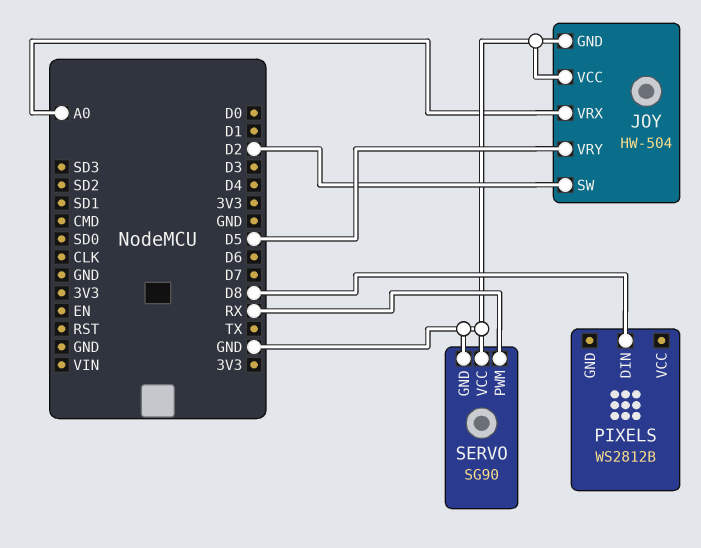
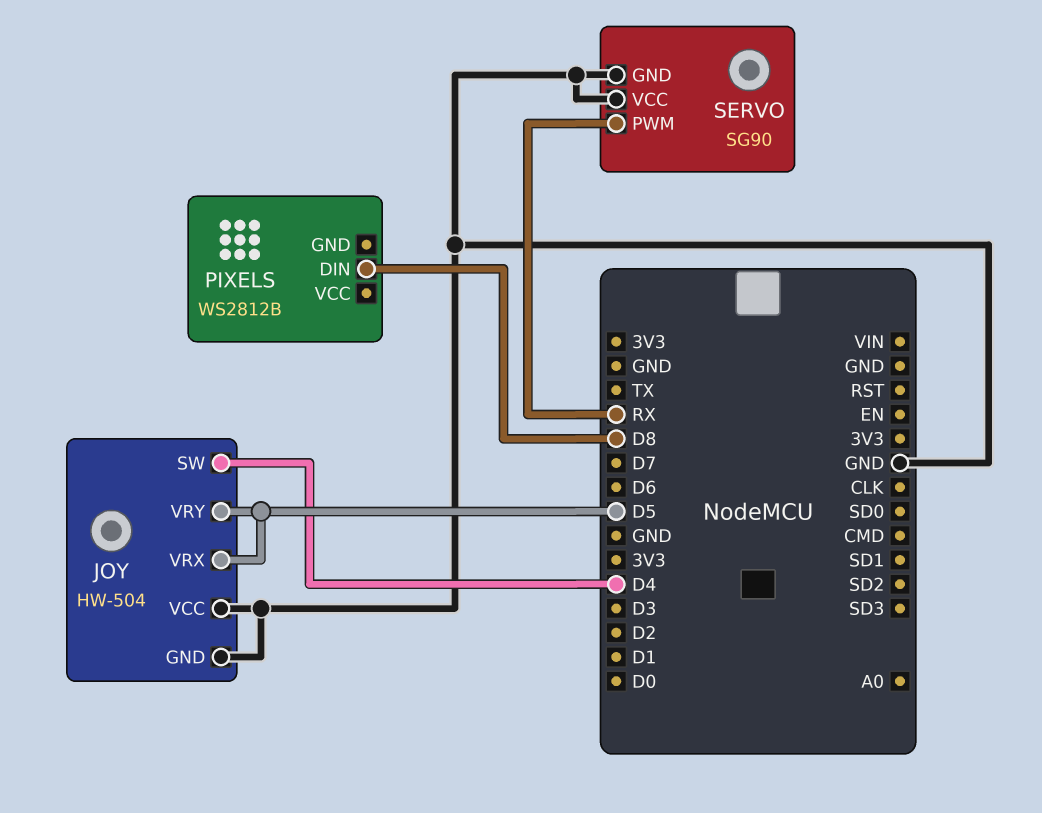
JOY pin SW: D2 -> D4
JOY pin VRX: A0 -> D5

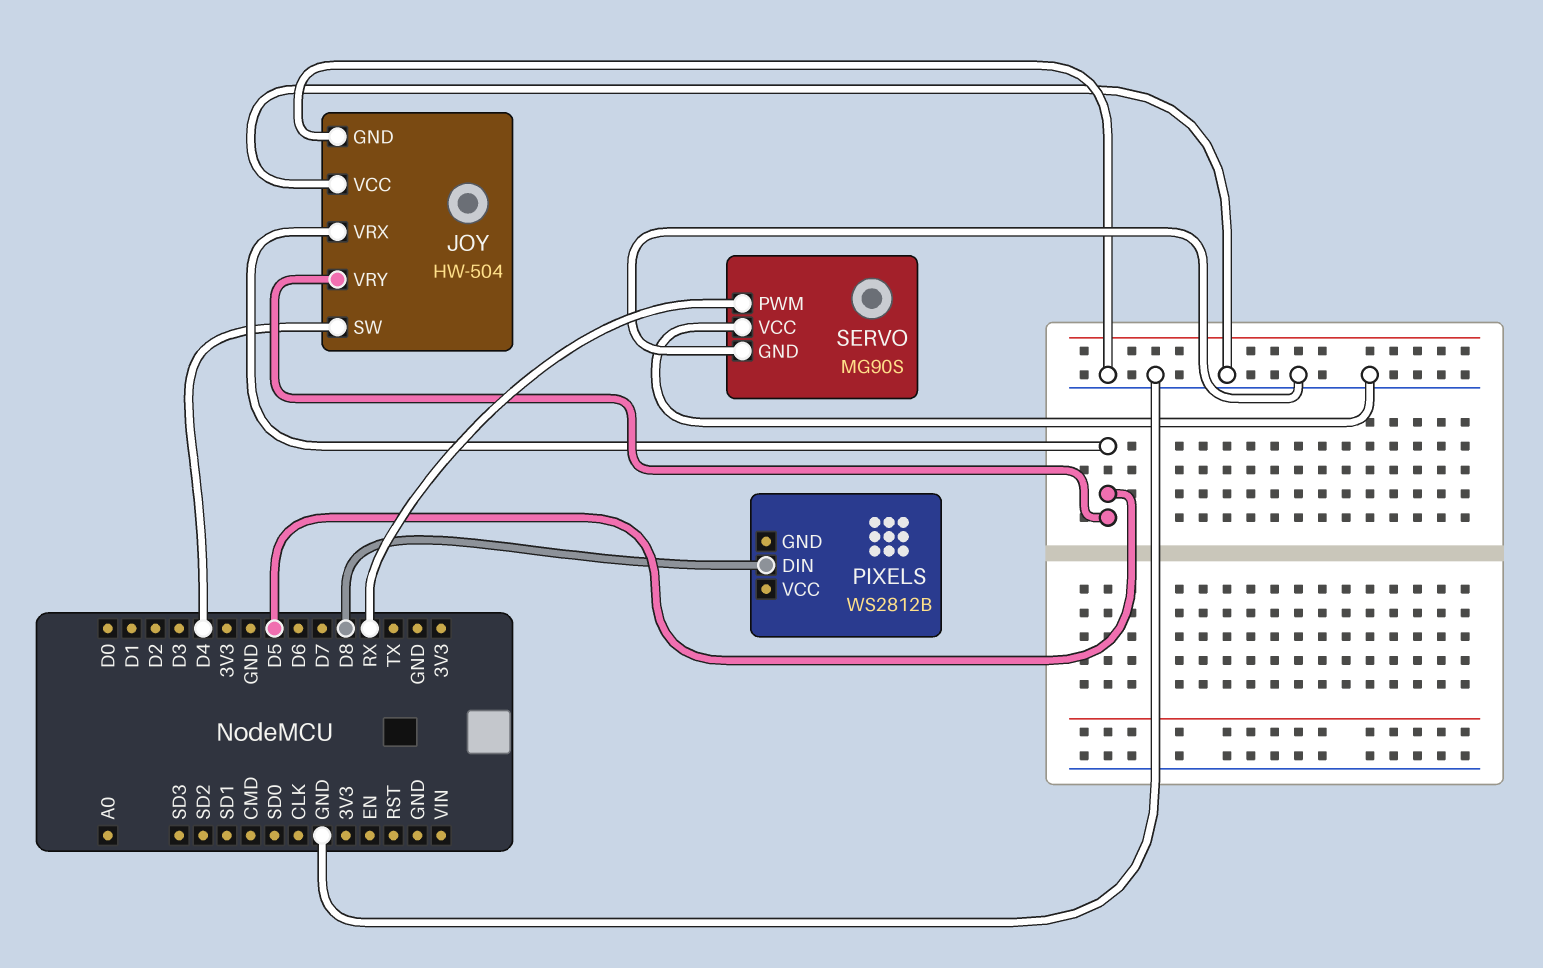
SERVO: SG90 -> MG90S

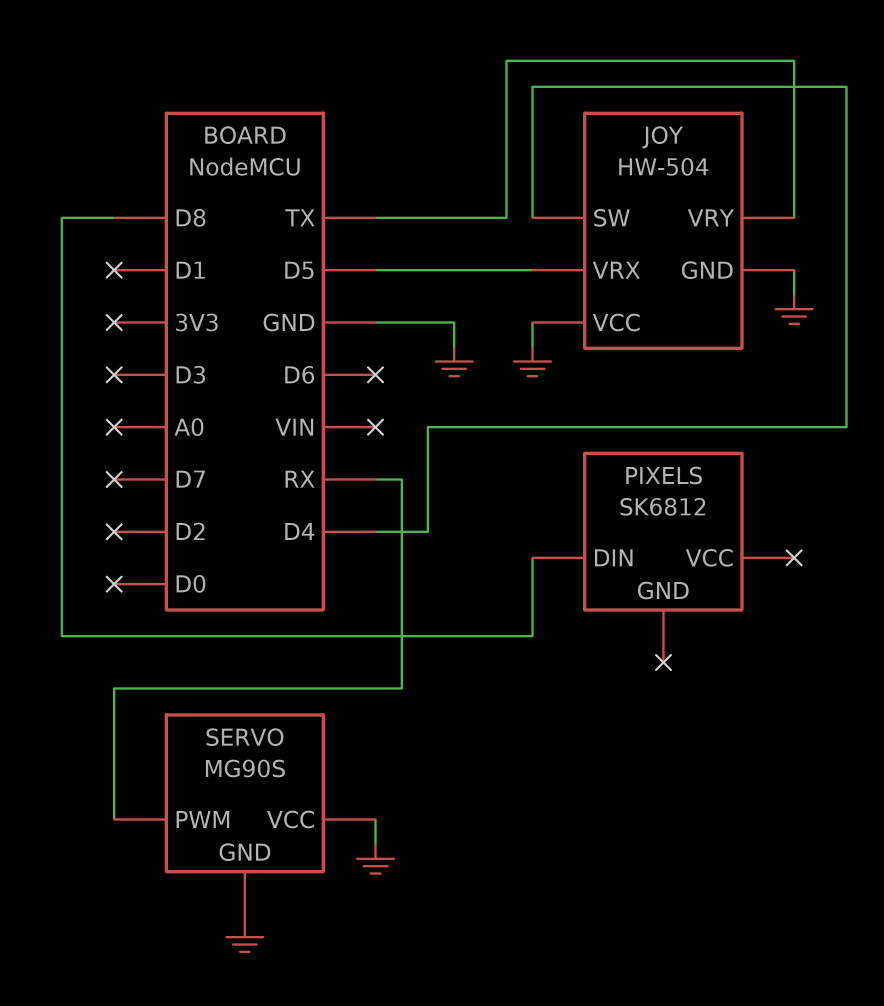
JOY pin VRY: D5 -> TX
PIXELS: WS2812B -> SK6812

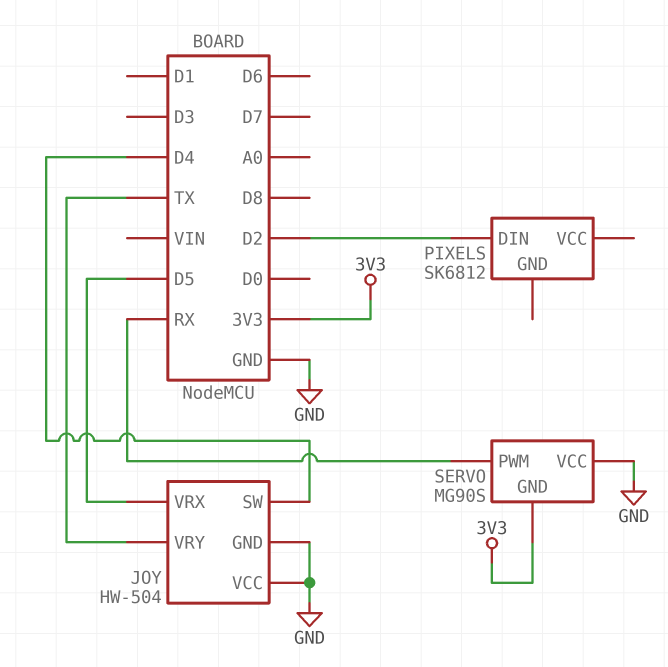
PIXELS pin DIN: D8 -> D2
SERVO pin GND: GND -> 3V3

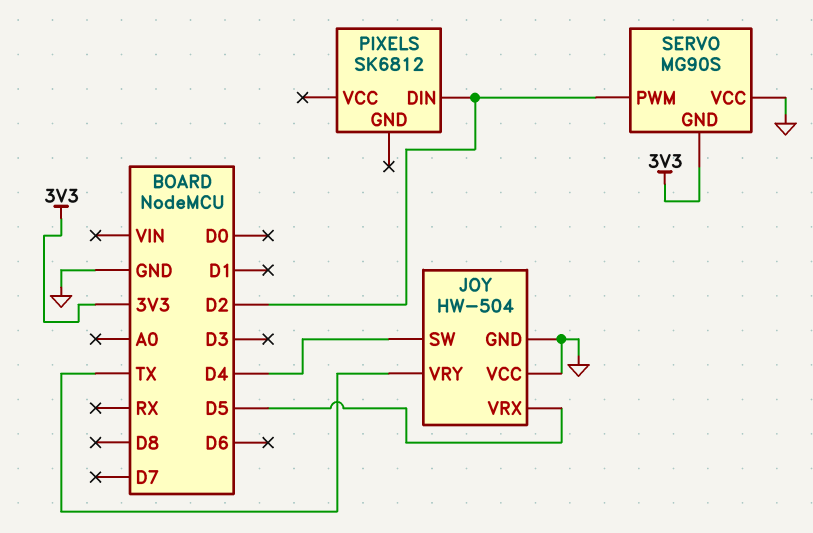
SERVO pin PWM: RX -> D2

